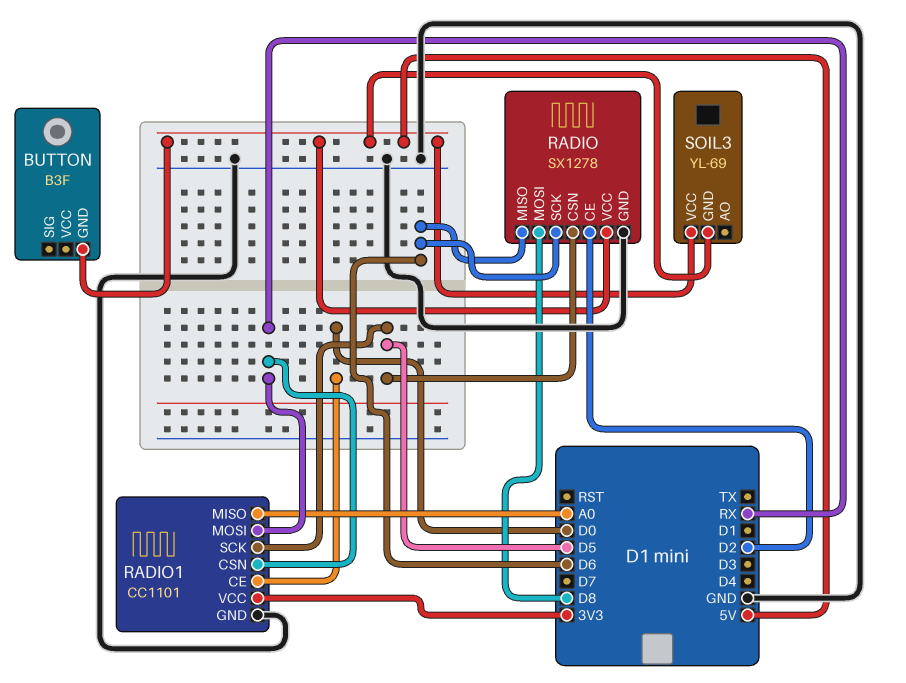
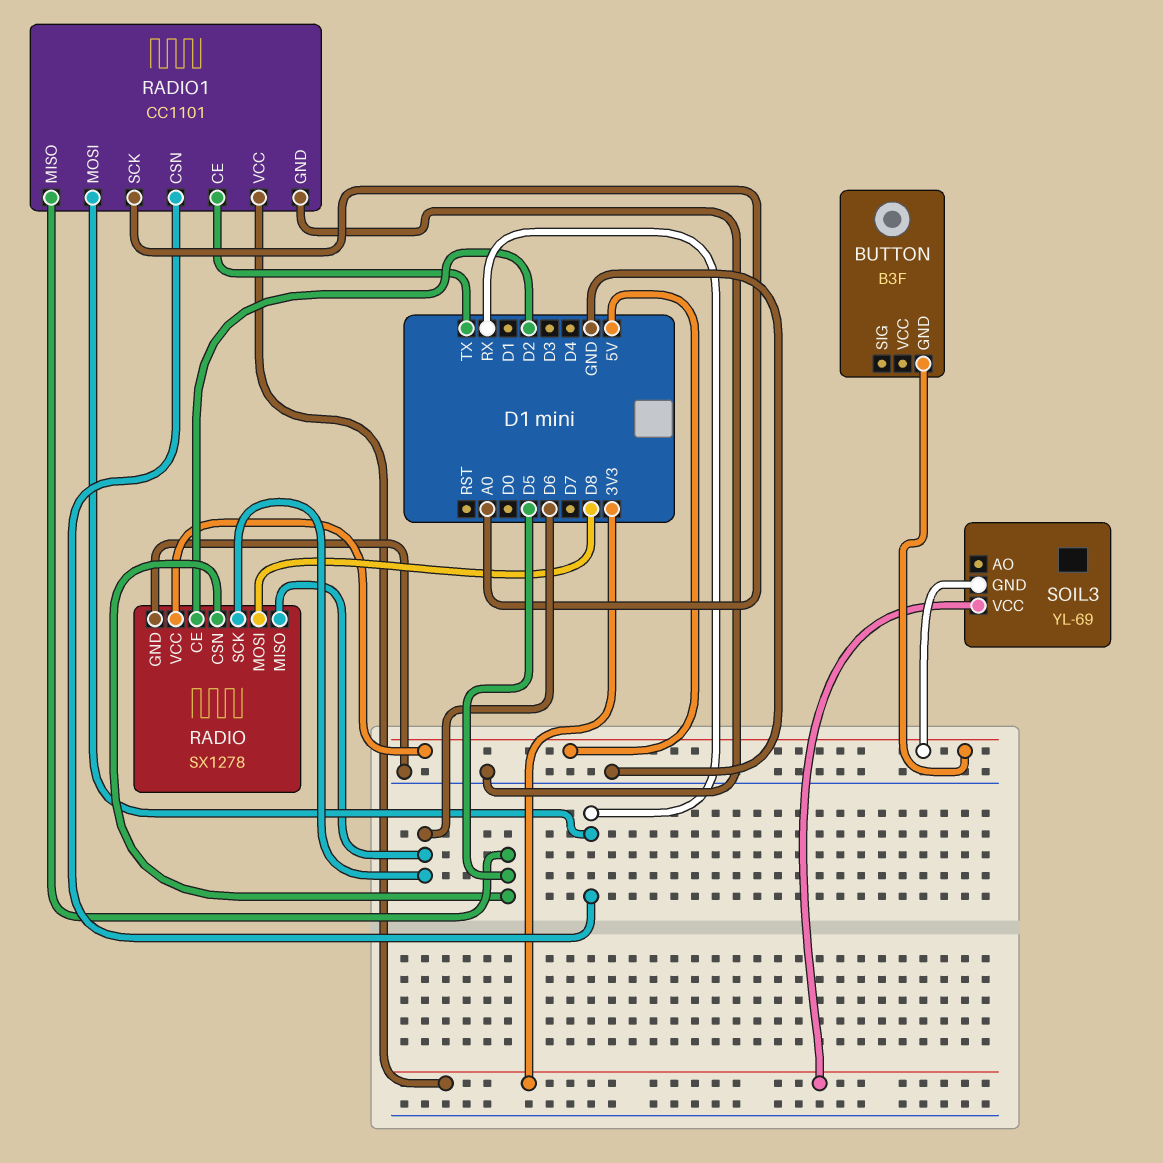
RADIO1 pin CE: D0 -> TX
RADIO1 pin MISO: A0 -> D5
RADIO1 pin SCK: D5 -> A0
SOIL3 pin VCC: 5V -> 3V3

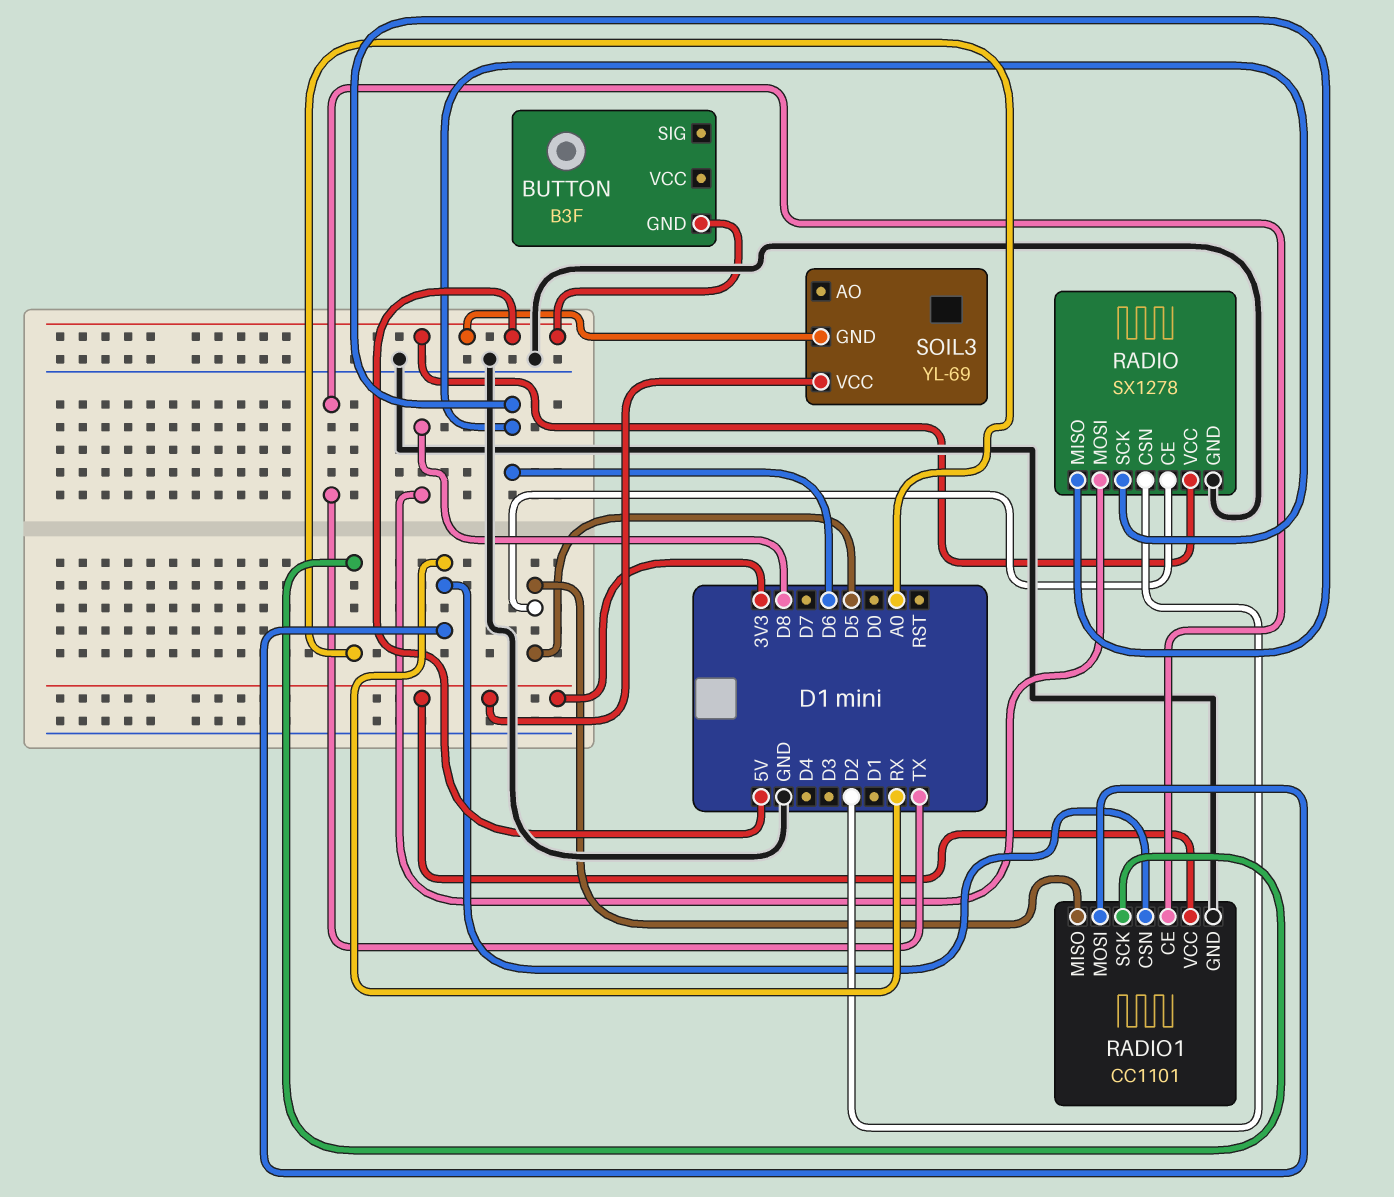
RADIO pin CE: D2 -> D5
RADIO pin CSN: D5 -> D2

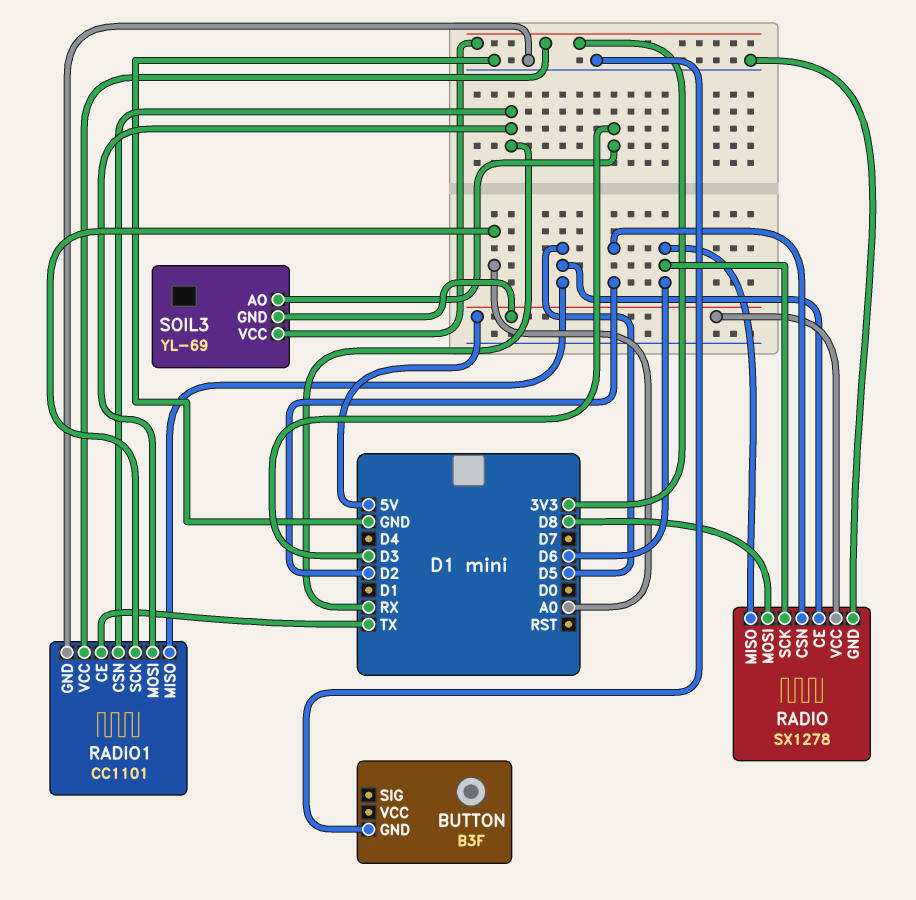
BUTTON pin GND: 5V -> GND
SOIL3 pin AO: none -> D3

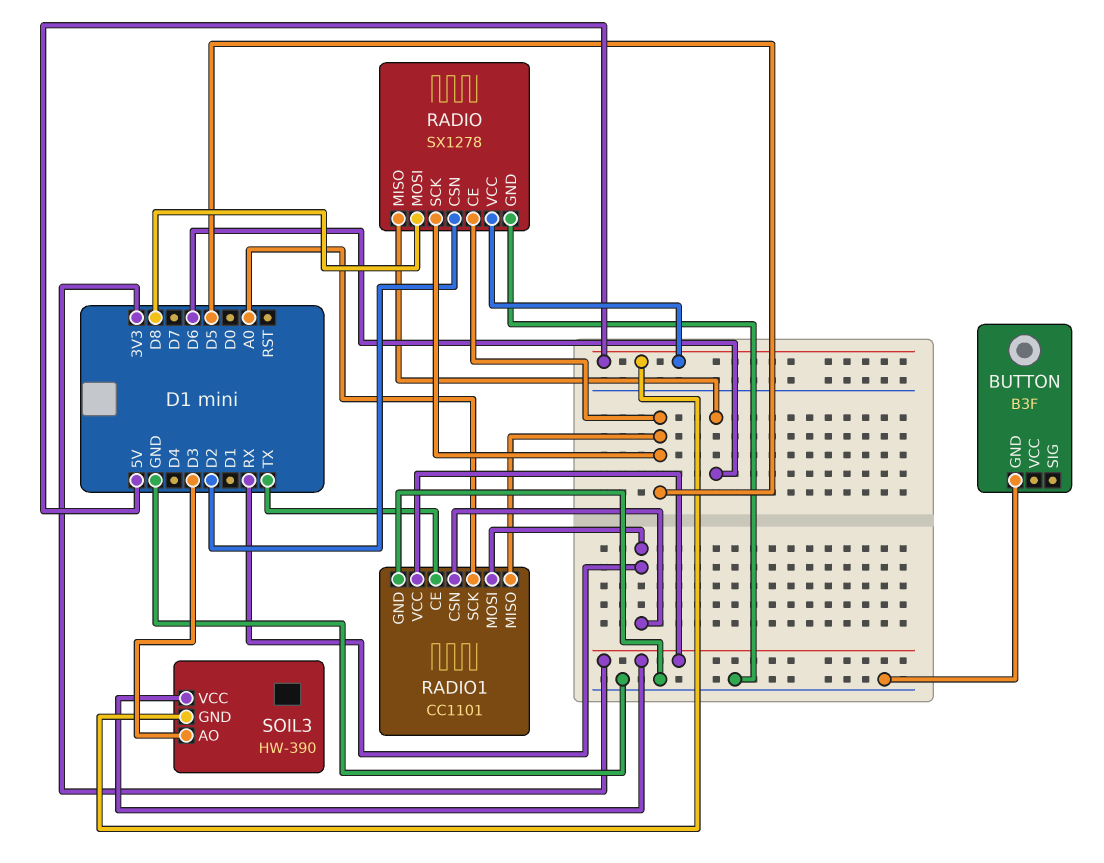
RADIO pin SCK: D6 -> D5
SOIL3: YL-69 -> HW-390

